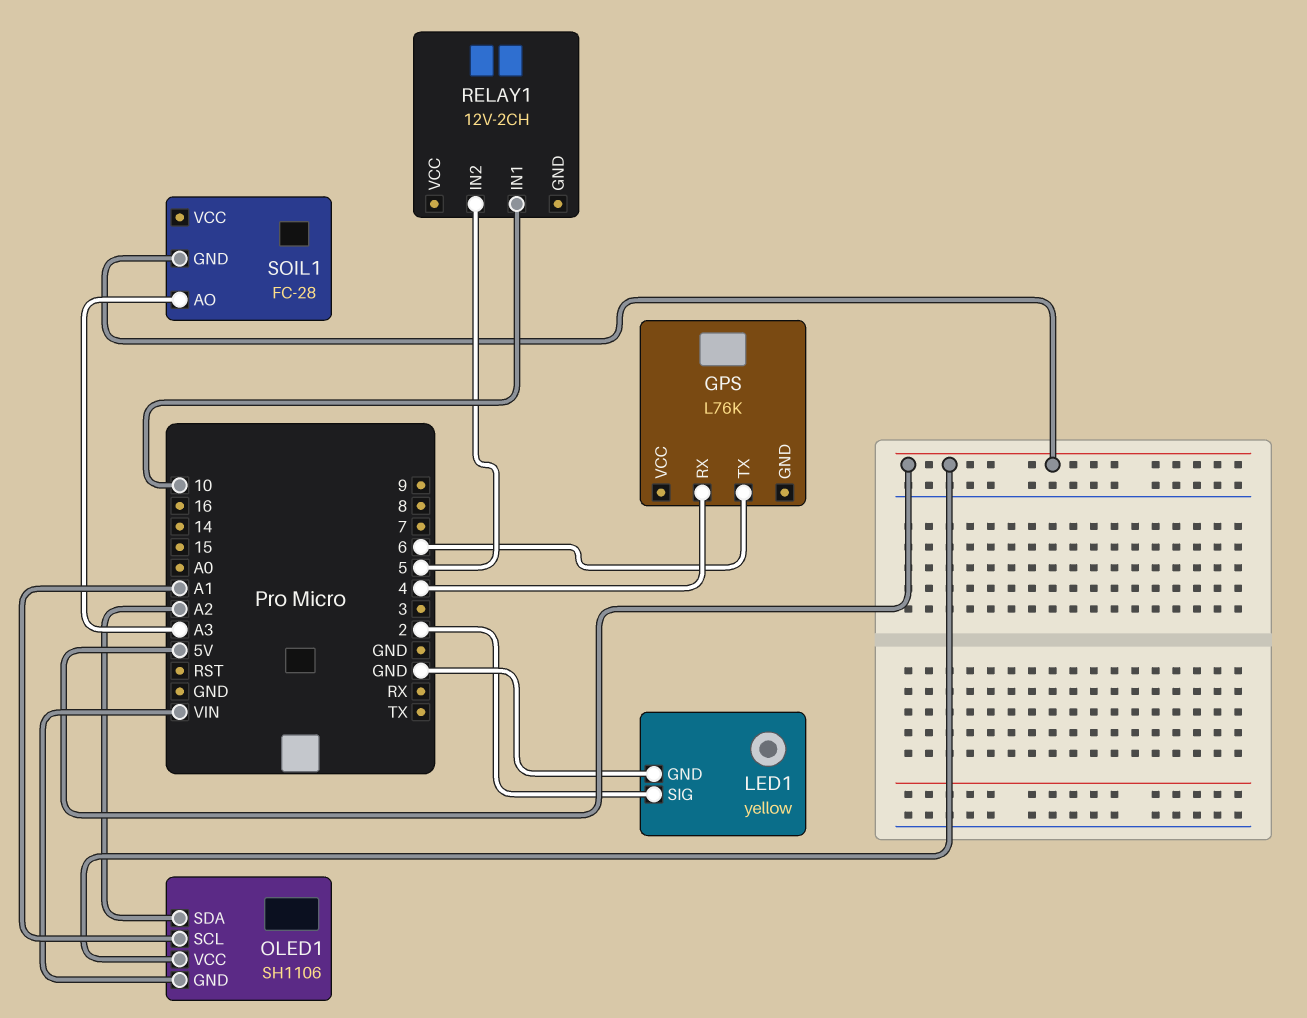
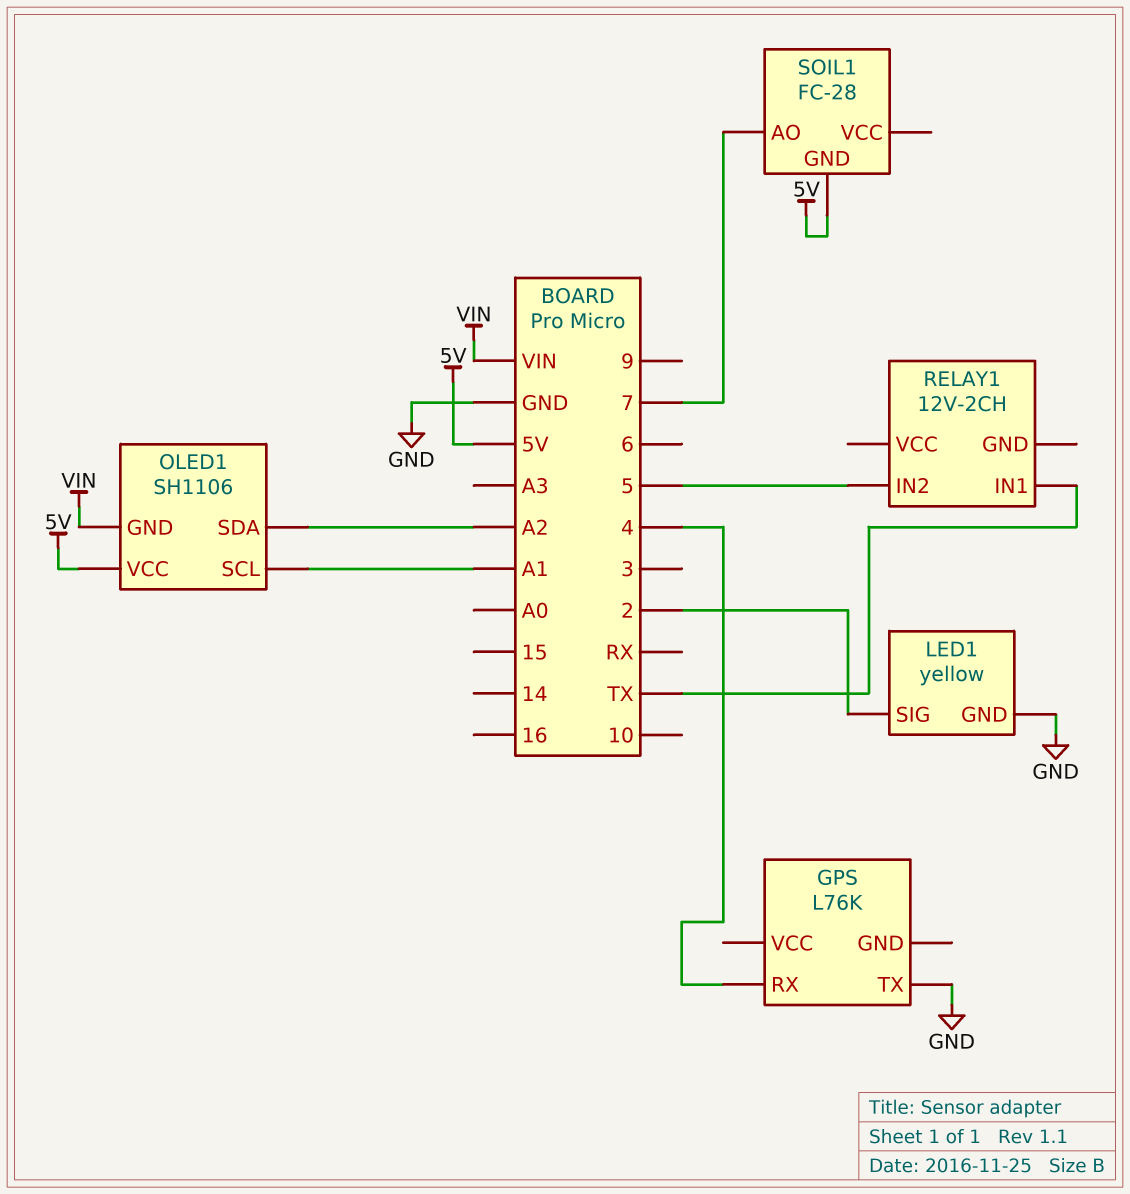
GPS pin TX: 6 -> GND
RELAY1 pin IN1: 10 -> TX
SOIL1 pin AO: A3 -> 7

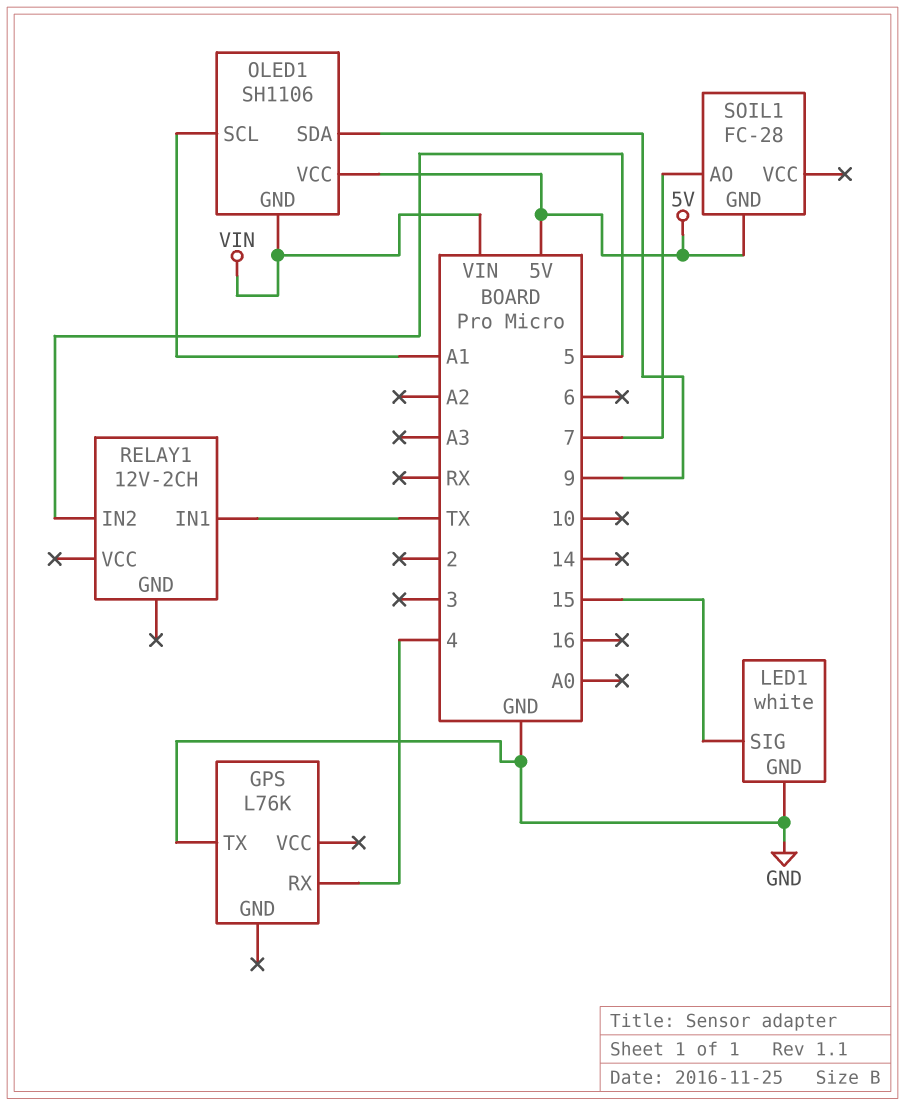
LED1: yellow -> white
LED1 pin SIG: 2 -> 15
OLED1 pin SDA: A2 -> 9

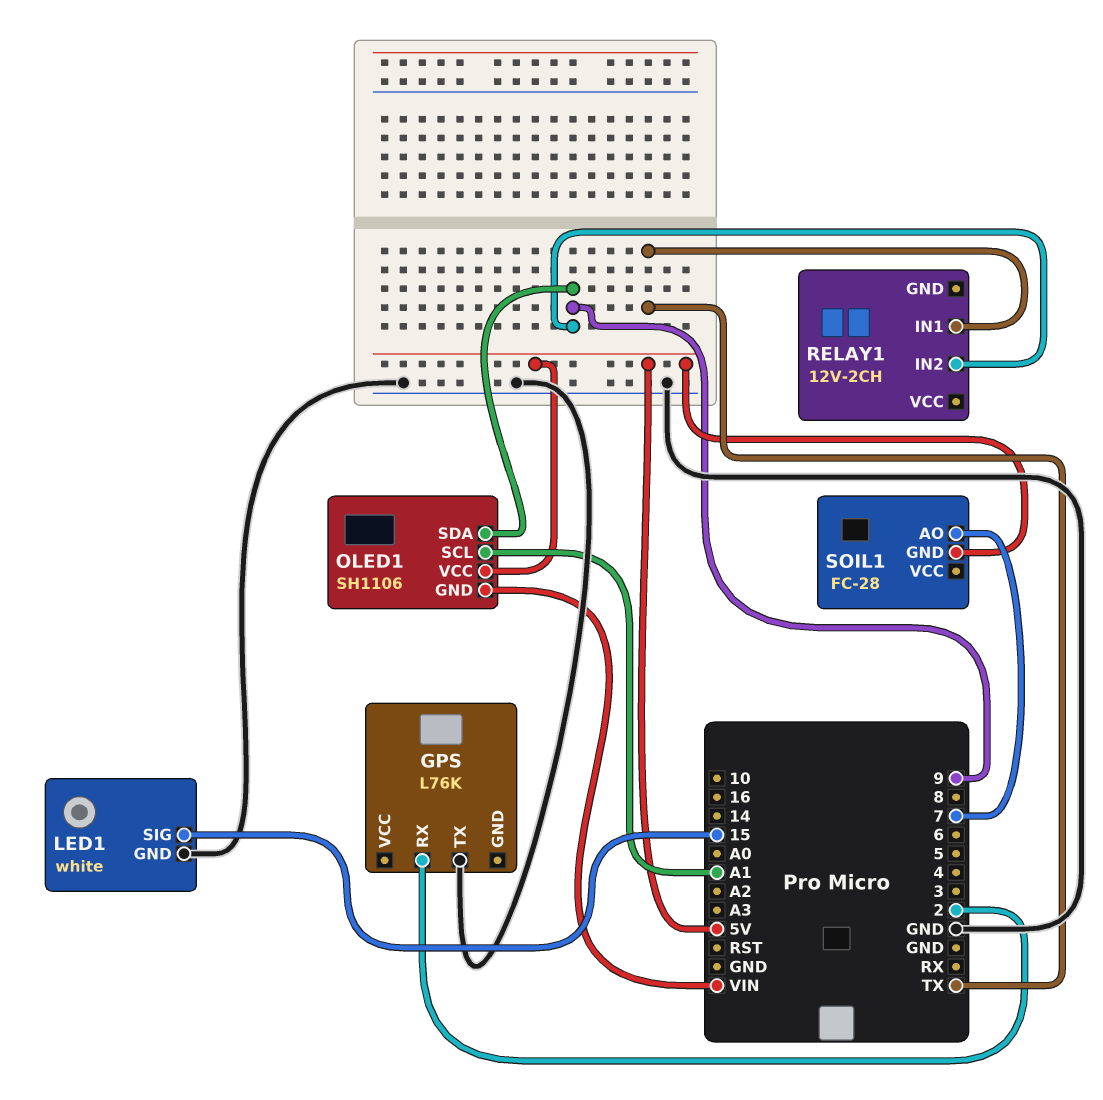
GPS pin RX: 4 -> 2
RELAY1 pin IN2: 5 -> 9

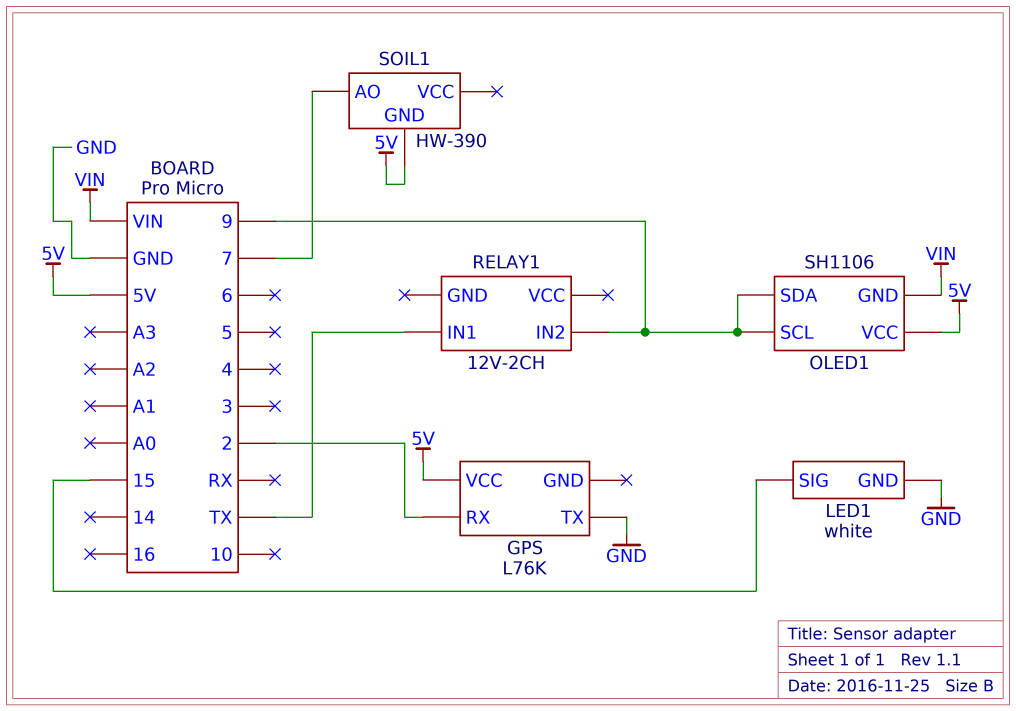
GPS pin VCC: none -> 5V
OLED1 pin SCL: A1 -> 9
SOIL1: FC-28 -> HW-390

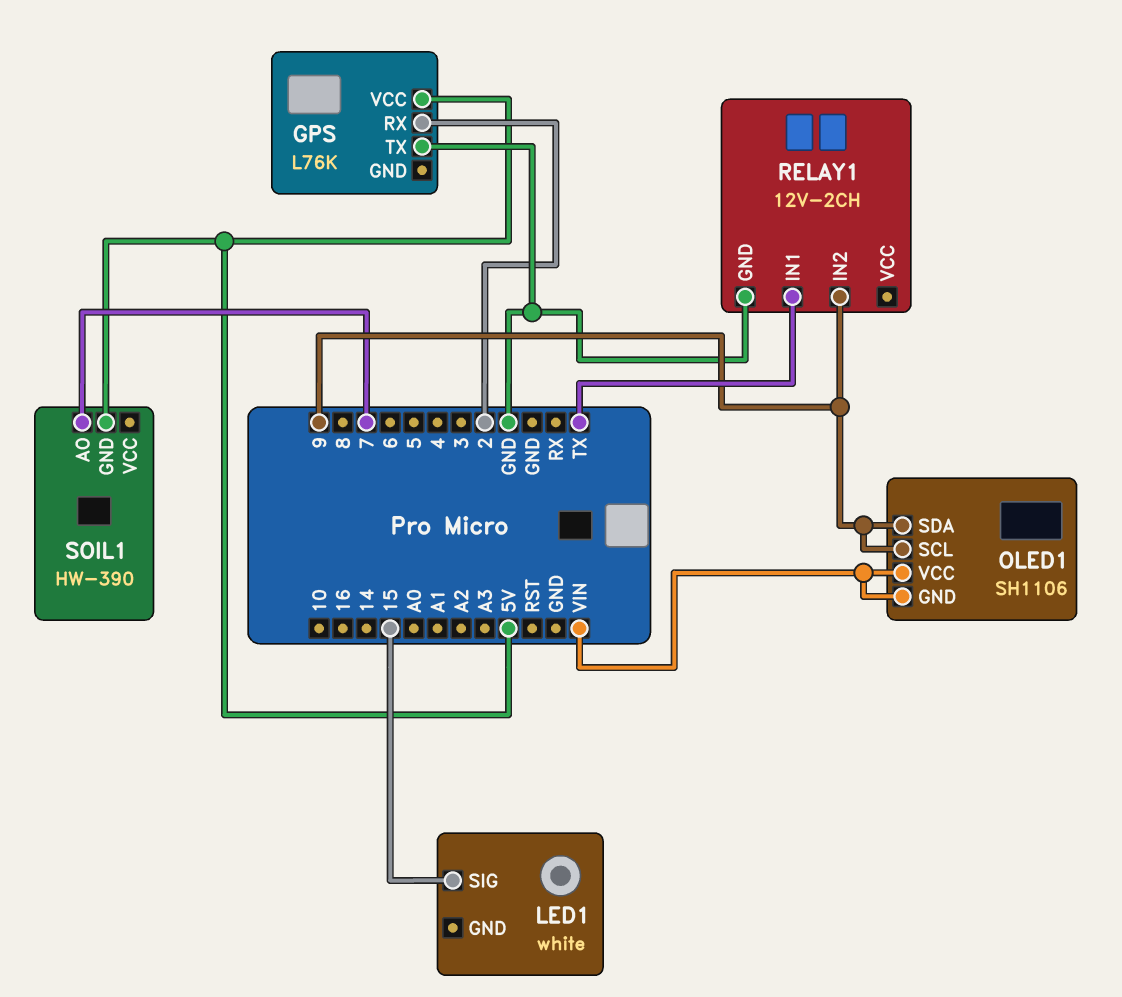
LED1 pin GND: GND -> none
OLED1 pin VCC: 5V -> VIN
RELAY1 pin GND: none -> GND

